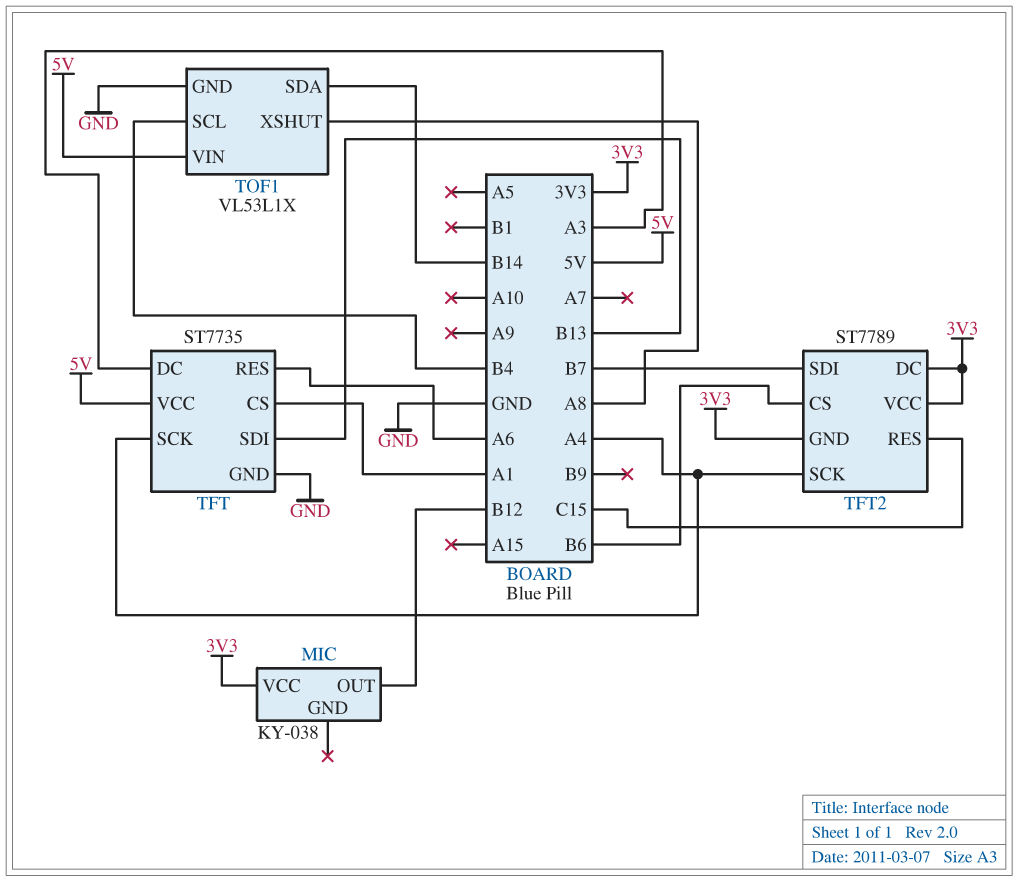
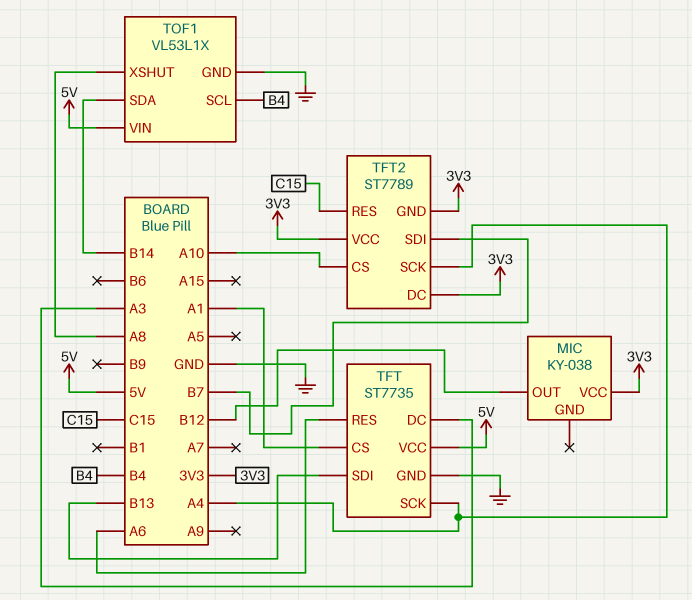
TFT2 pin CS: B6 -> A10

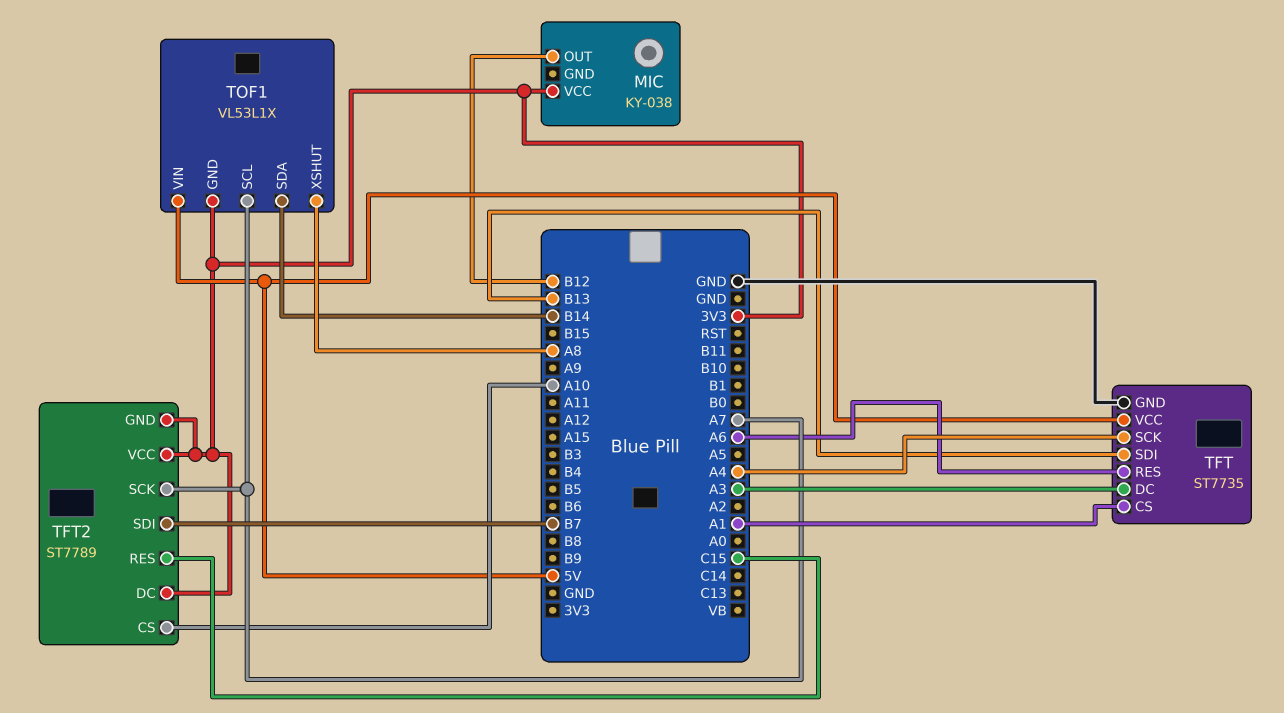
TFT2 pin SCK: A4 -> A7
TOF1 pin GND: GND -> 3V3
TOF1 pin SCL: B4 -> A7

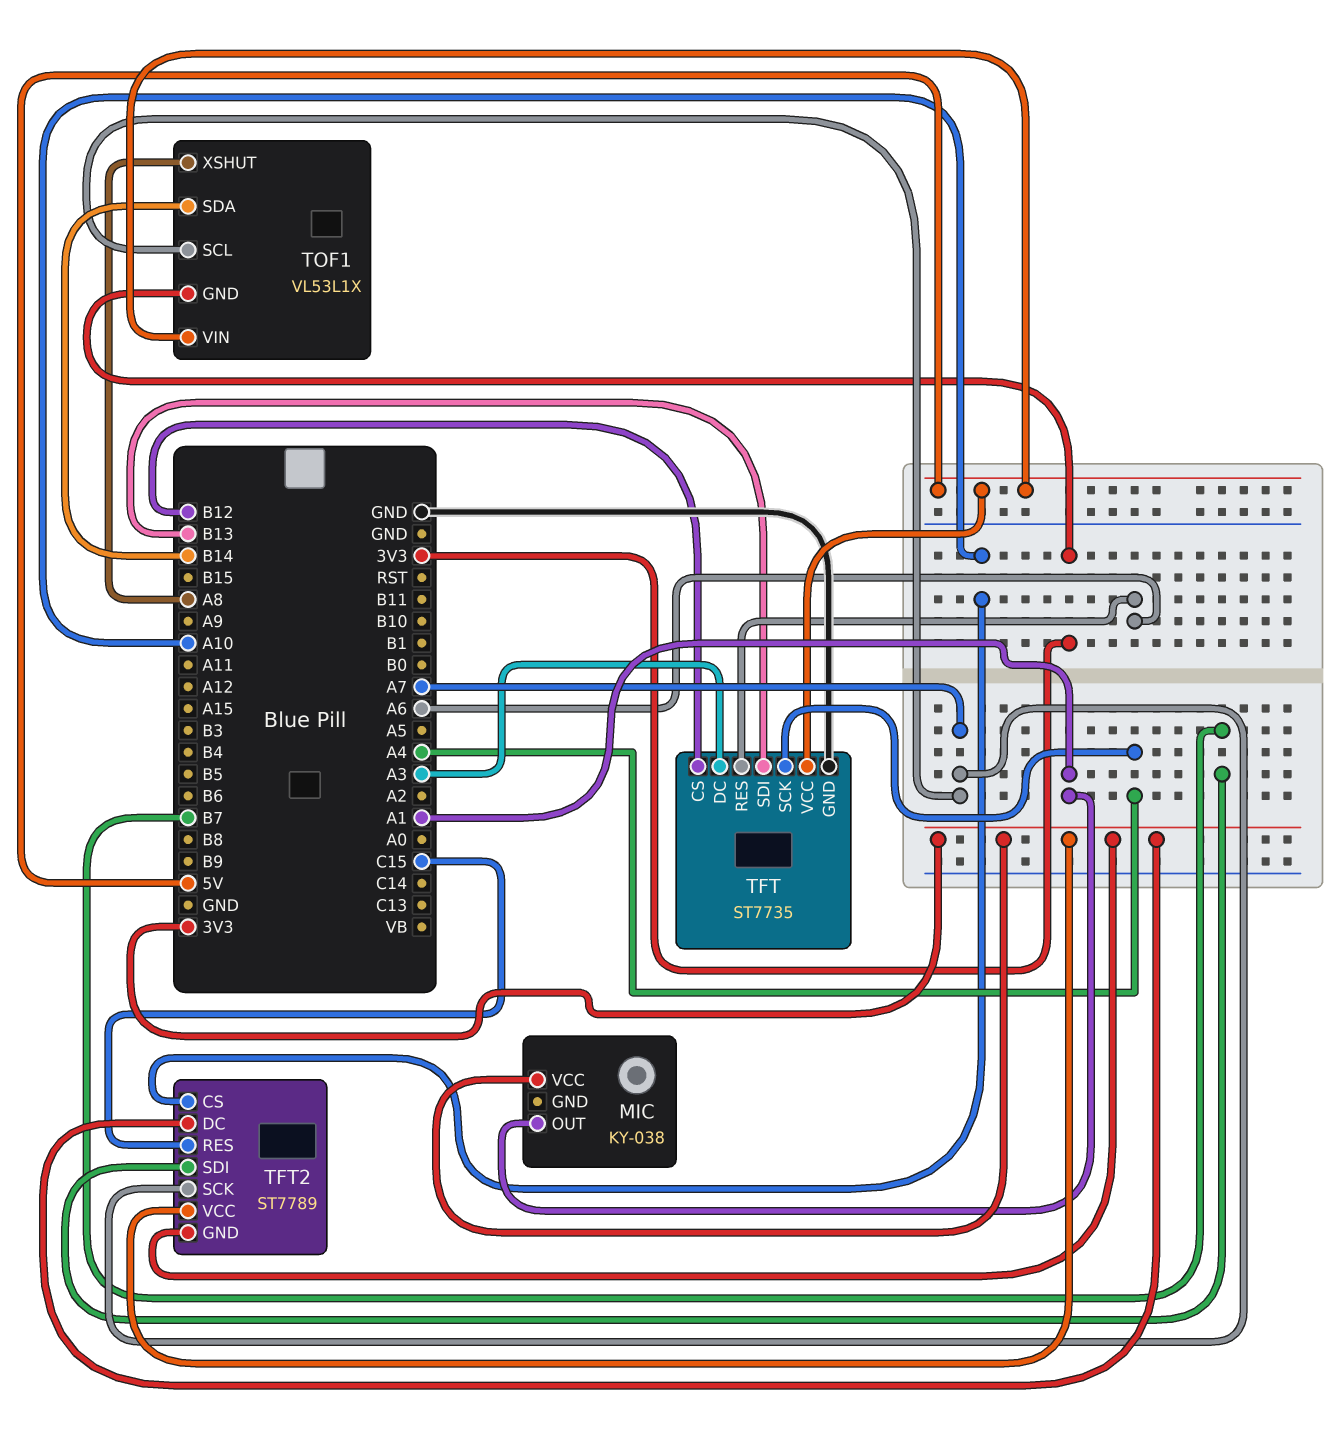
MIC pin OUT: B12 -> A1
TFT pin CS: A1 -> B12

